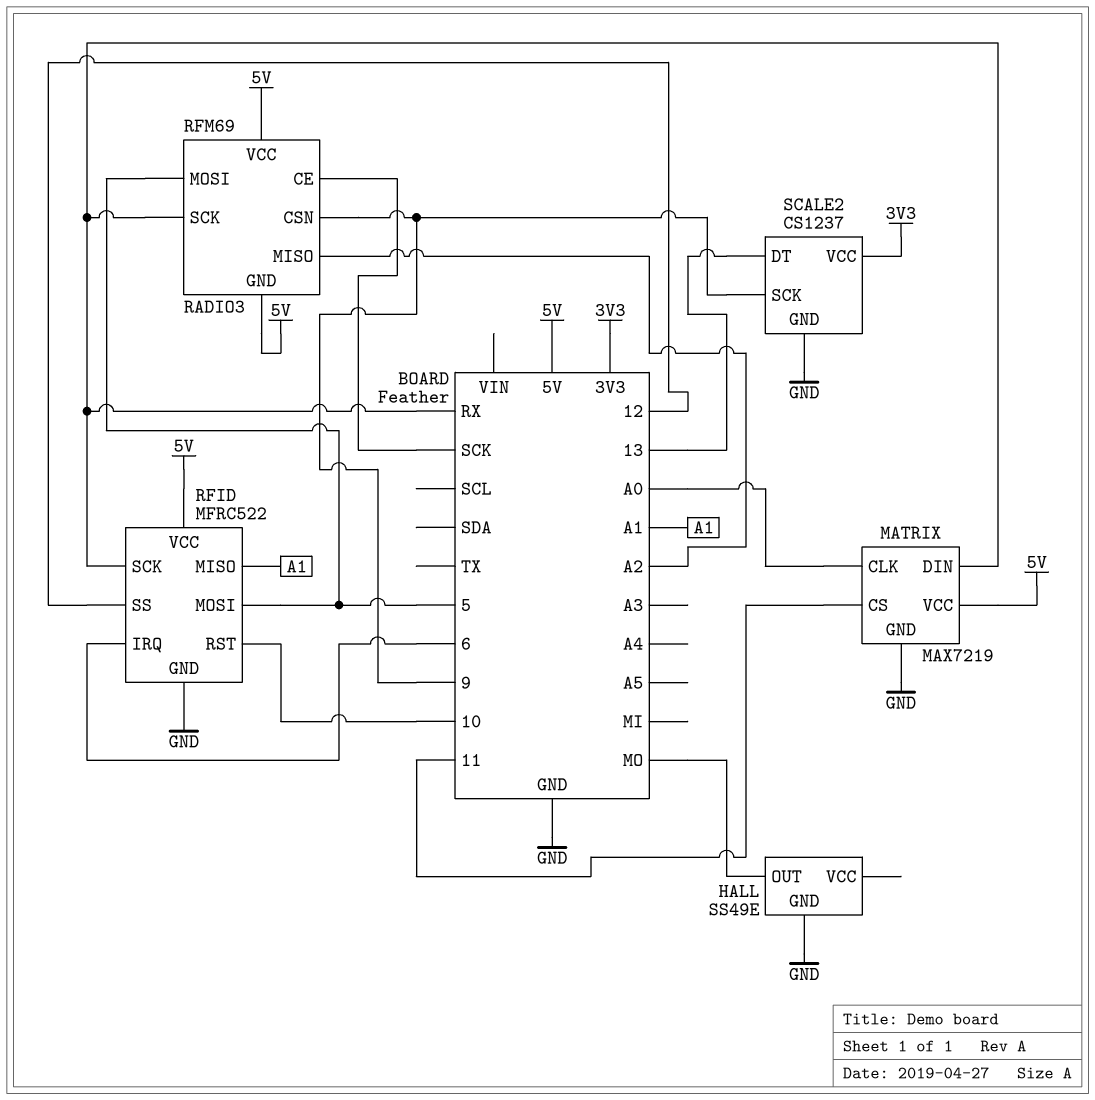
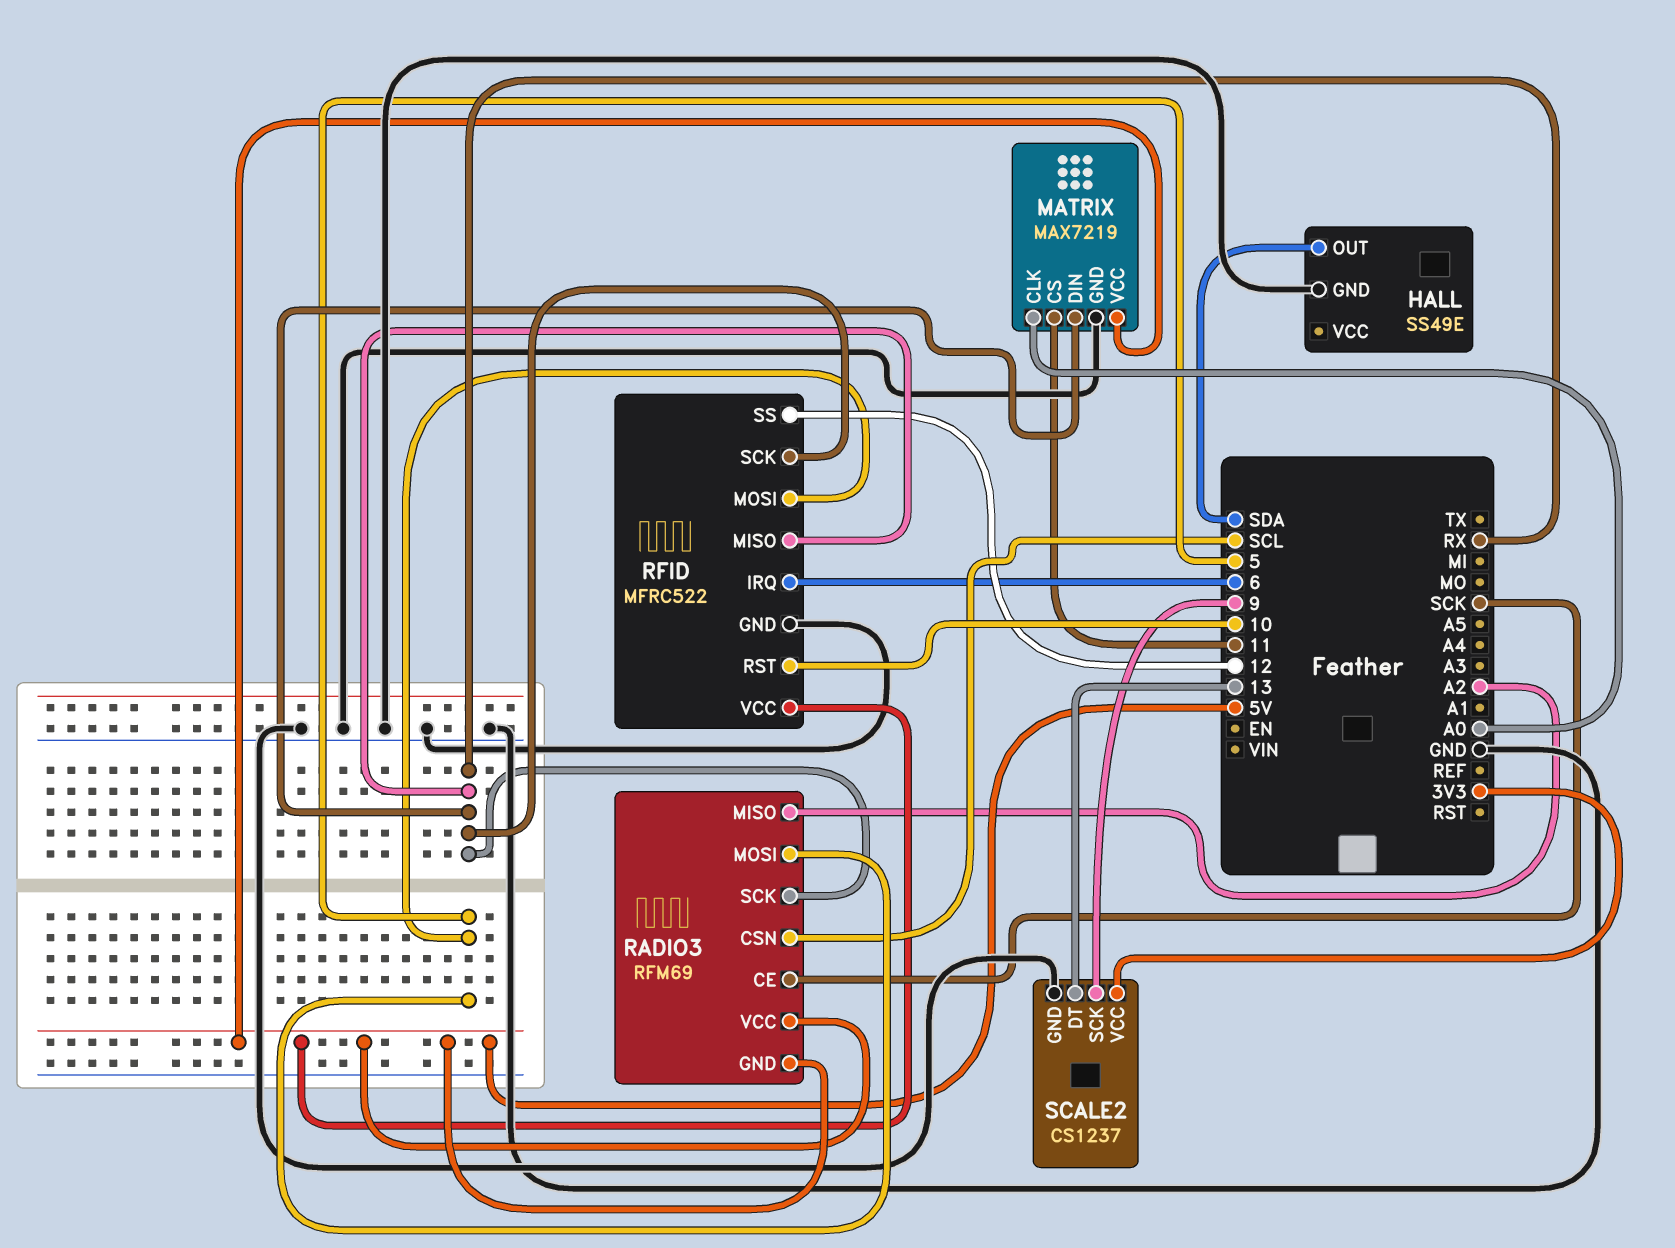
HALL pin OUT: MO -> SDA
RADIO3 pin CSN: 9 -> SCL
RFID pin MISO: A1 -> RX

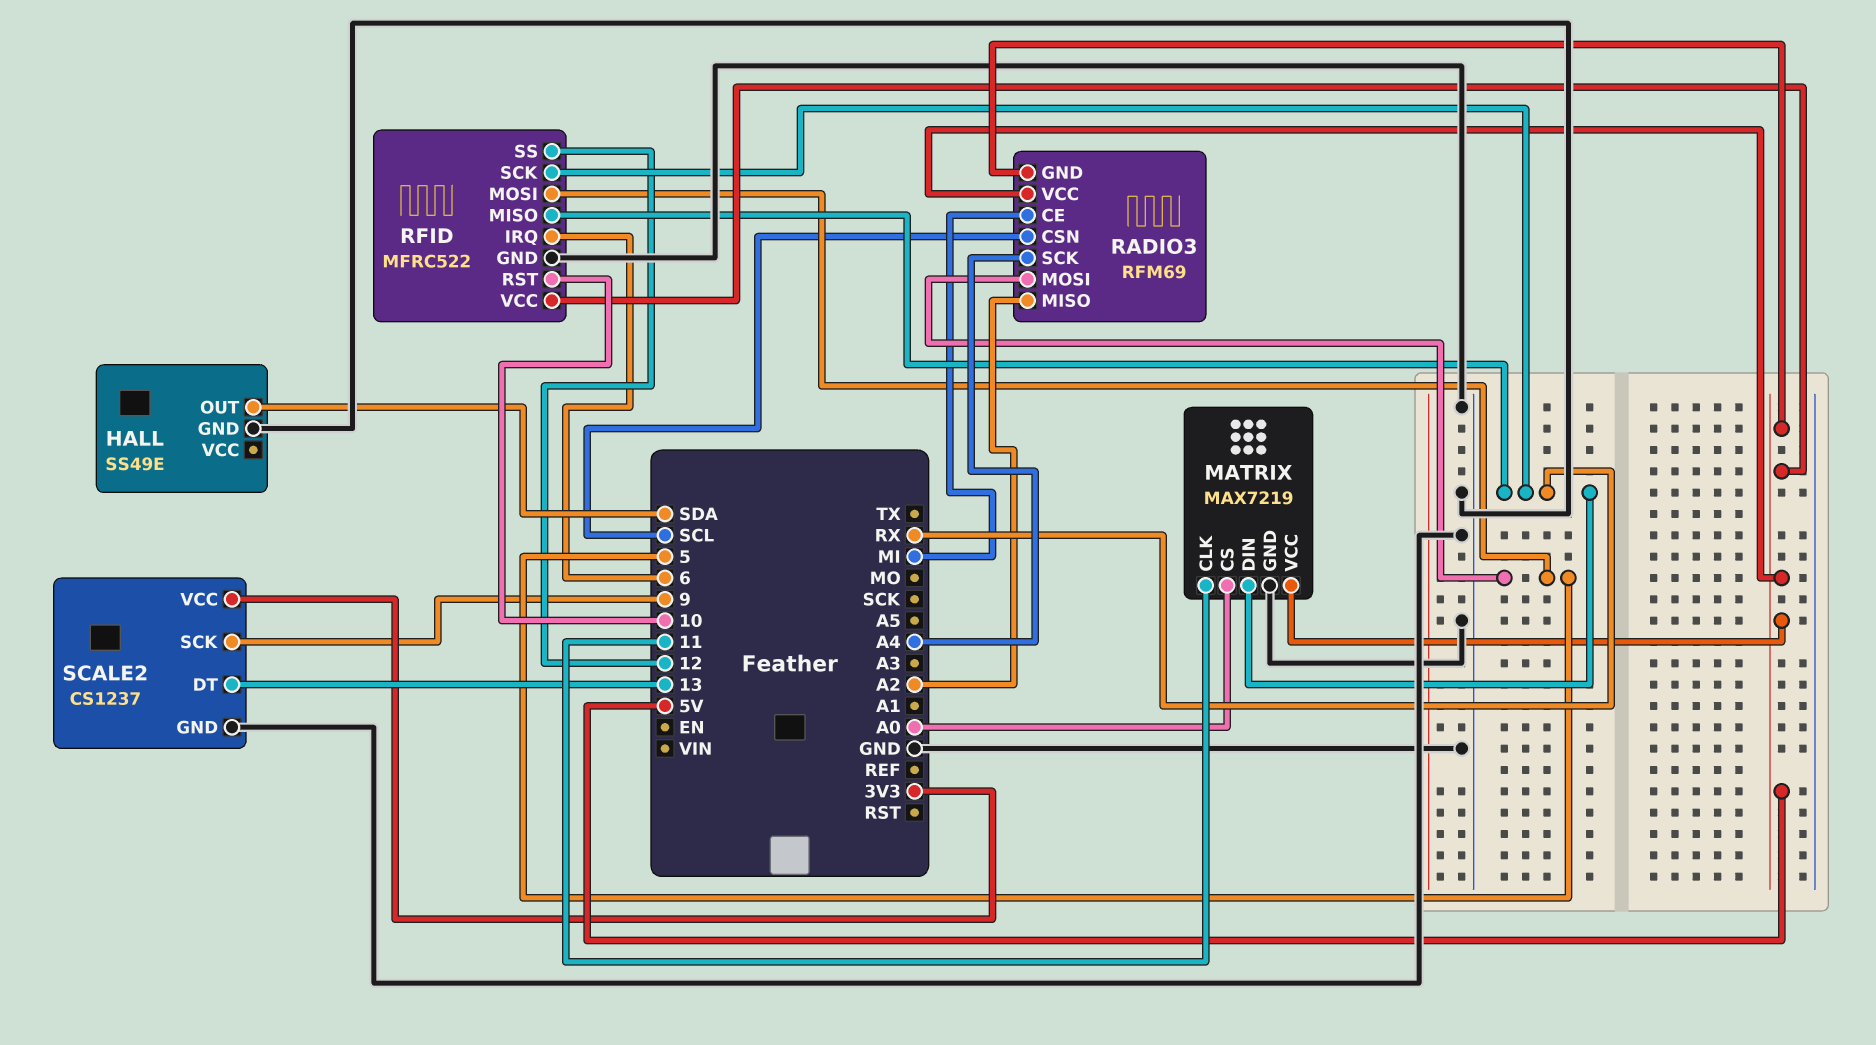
MATRIX pin CLK: A0 -> 11
MATRIX pin CS: 11 -> A0
RADIO3 pin CE: SCK -> MI
RADIO3 pin SCK: RX -> A4

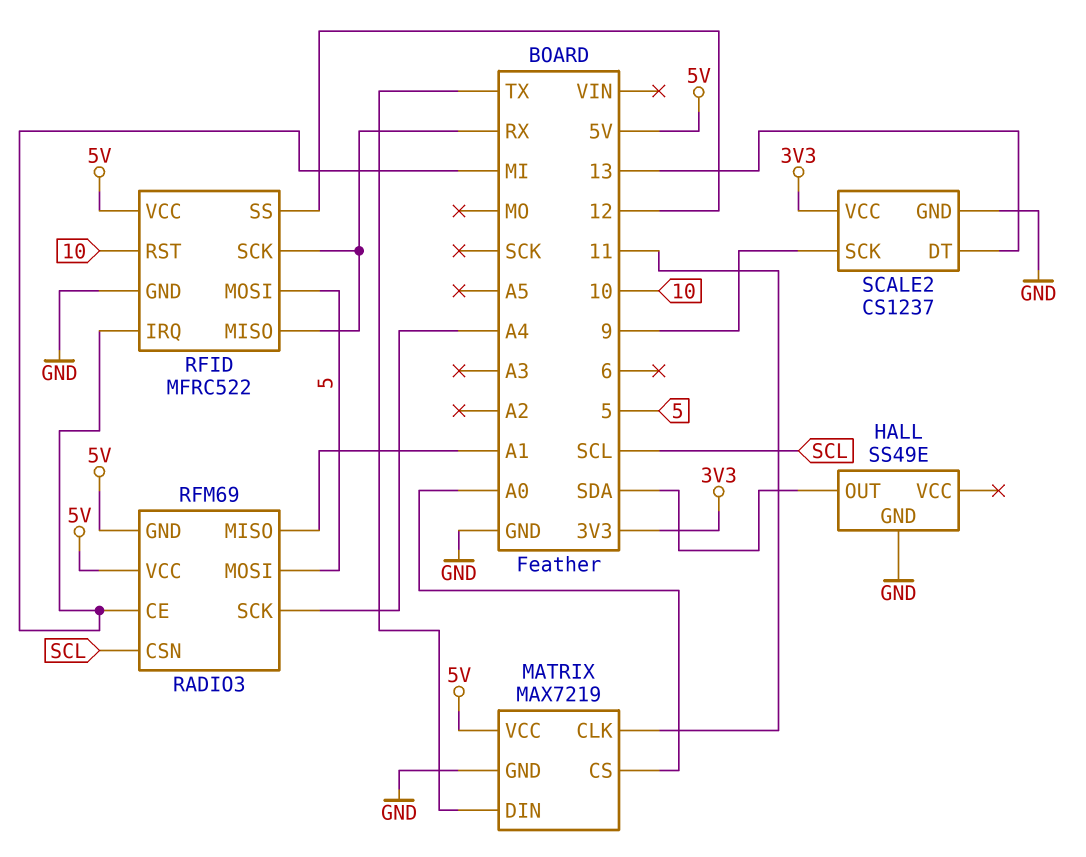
MATRIX pin DIN: RX -> TX
RADIO3 pin MISO: A2 -> A1
RFID pin IRQ: 6 -> MI

